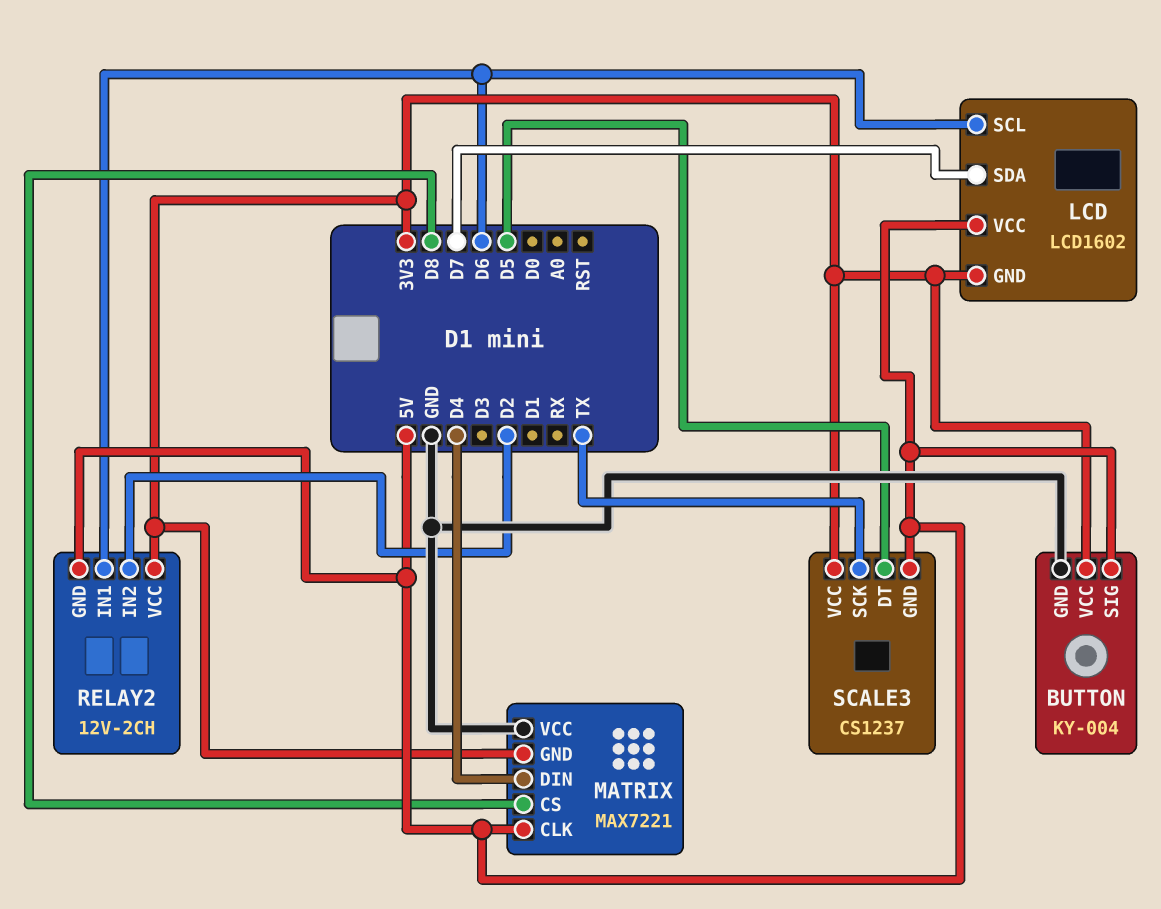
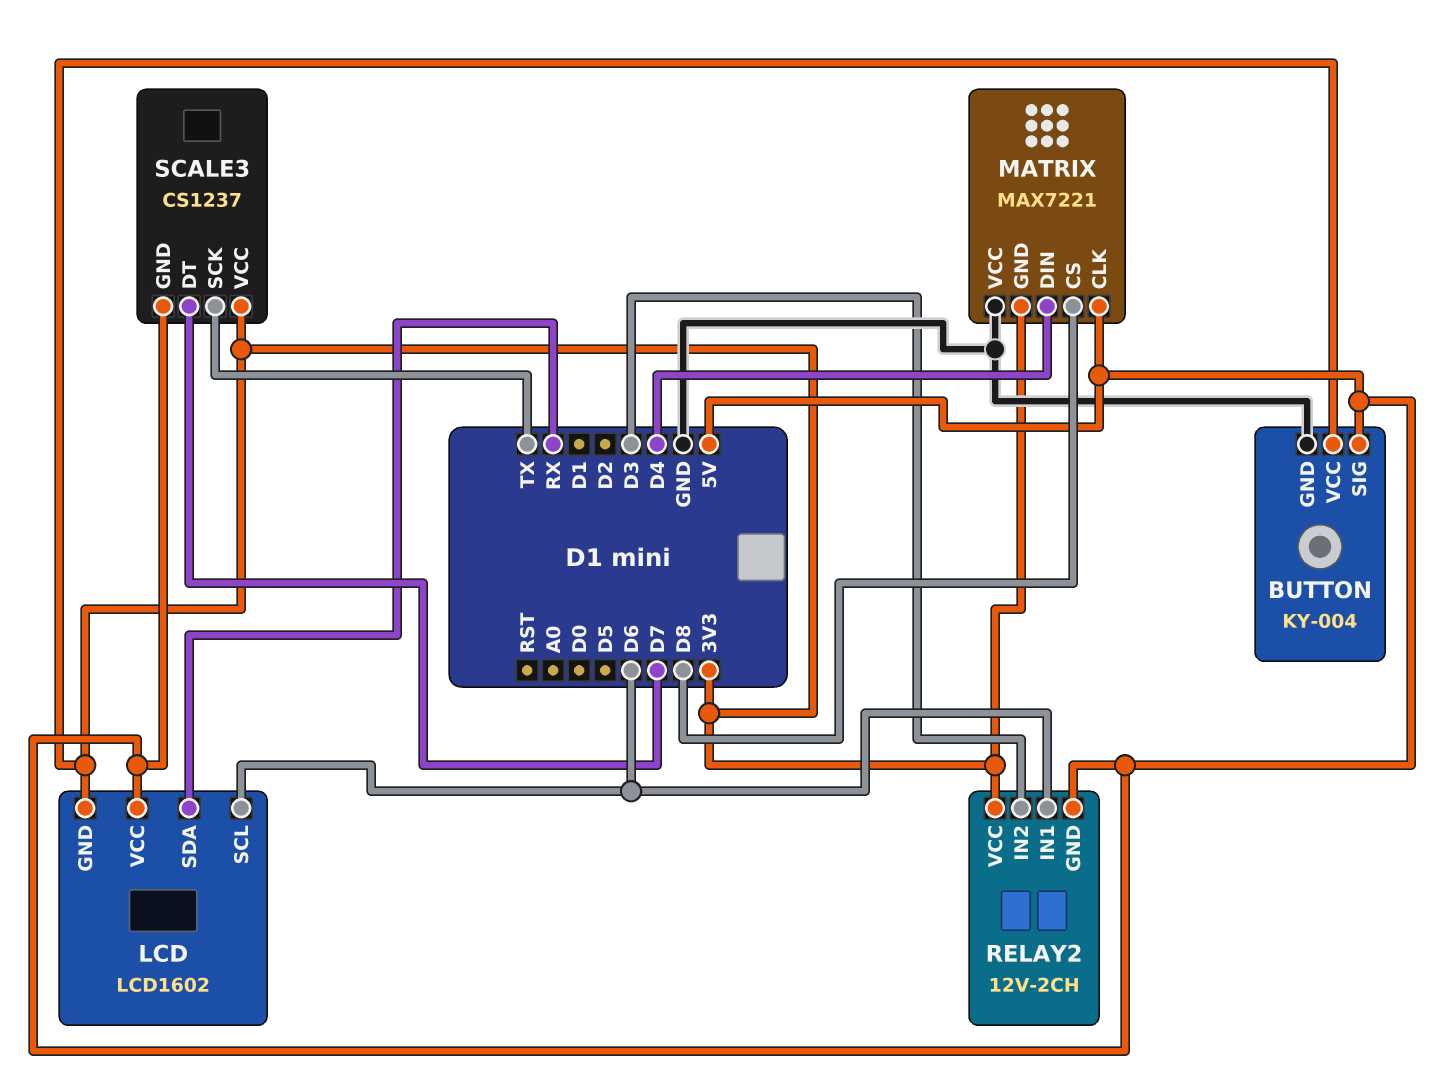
LCD pin SDA: D7 -> RX
RELAY2 pin IN2: D2 -> D3
SCALE3 pin DT: D5 -> D7

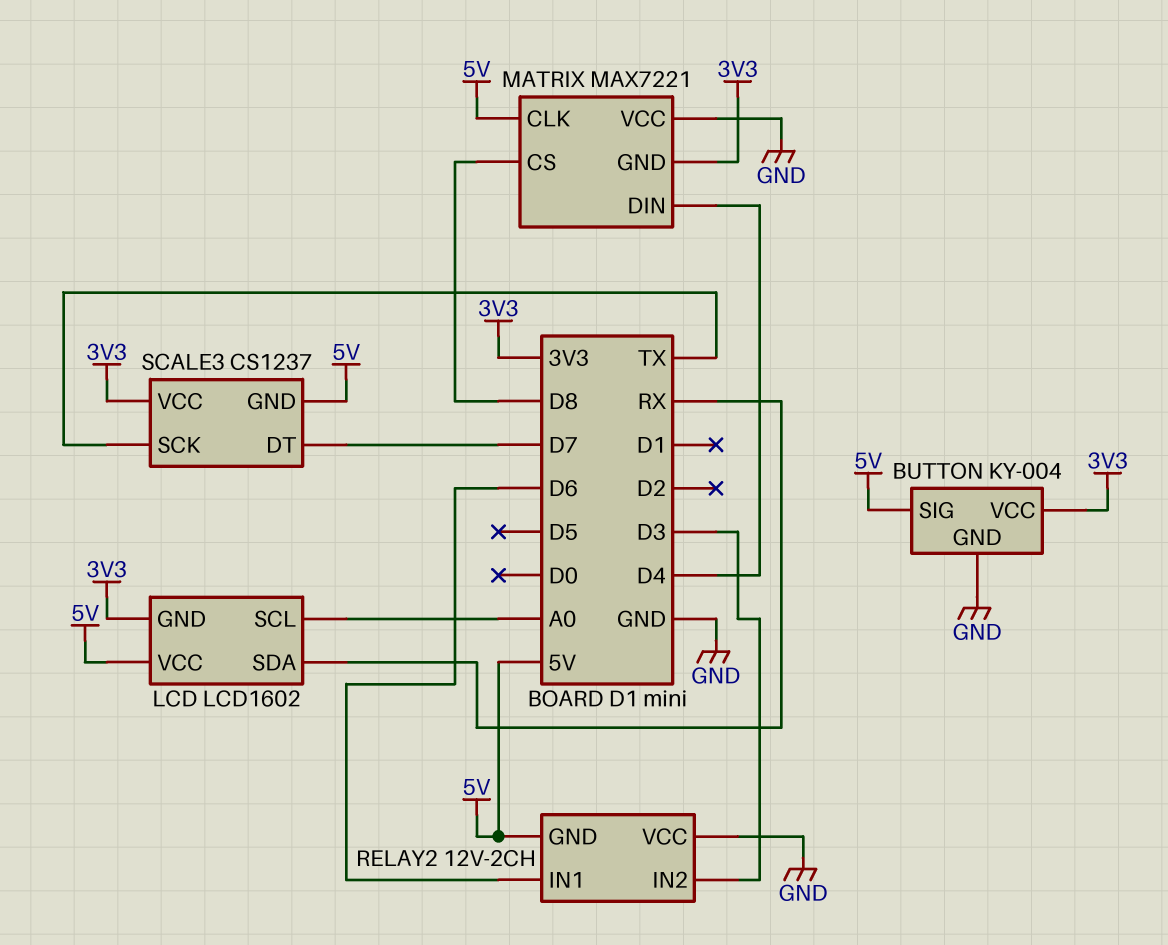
LCD pin SCL: D6 -> A0
RELAY2 pin VCC: 3V3 -> GND

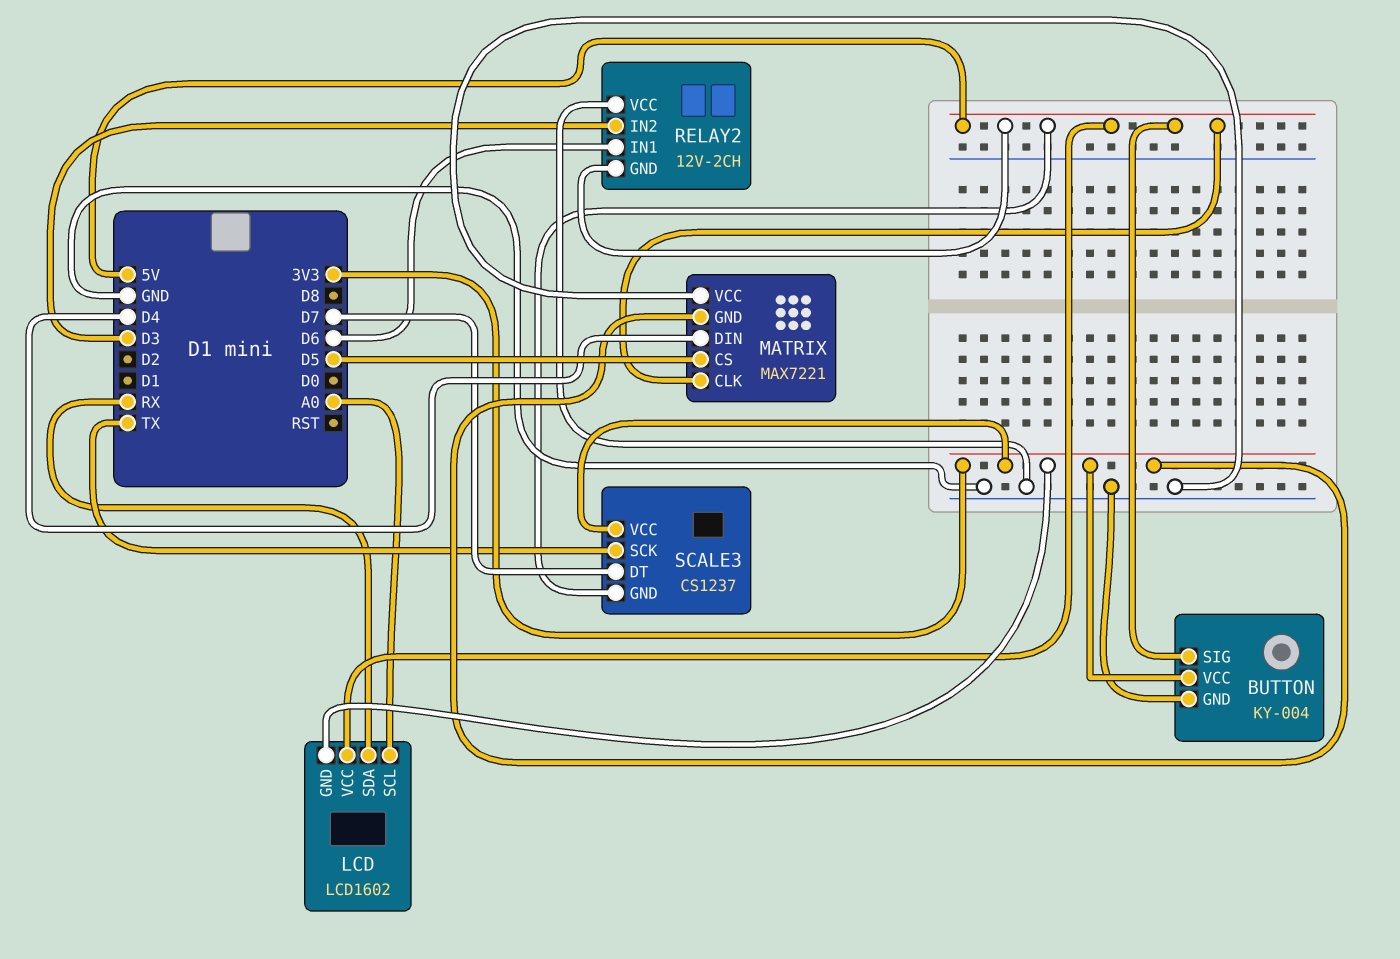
MATRIX pin CS: D8 -> D5

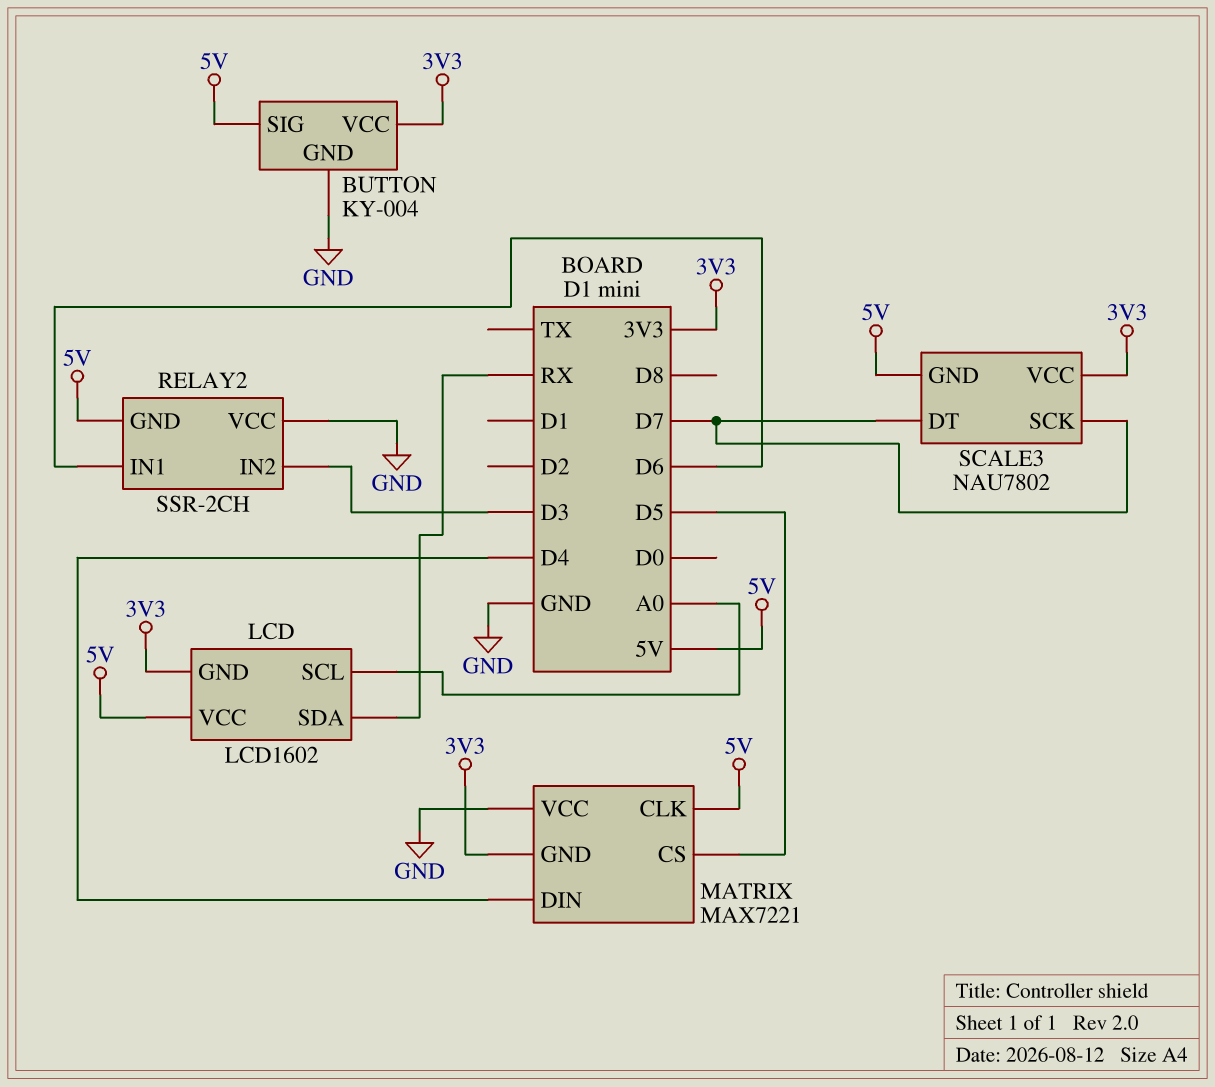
RELAY2: 12V-2CH -> SSR-2CH
SCALE3: CS1237 -> NAU7802
SCALE3 pin SCK: TX -> D7

